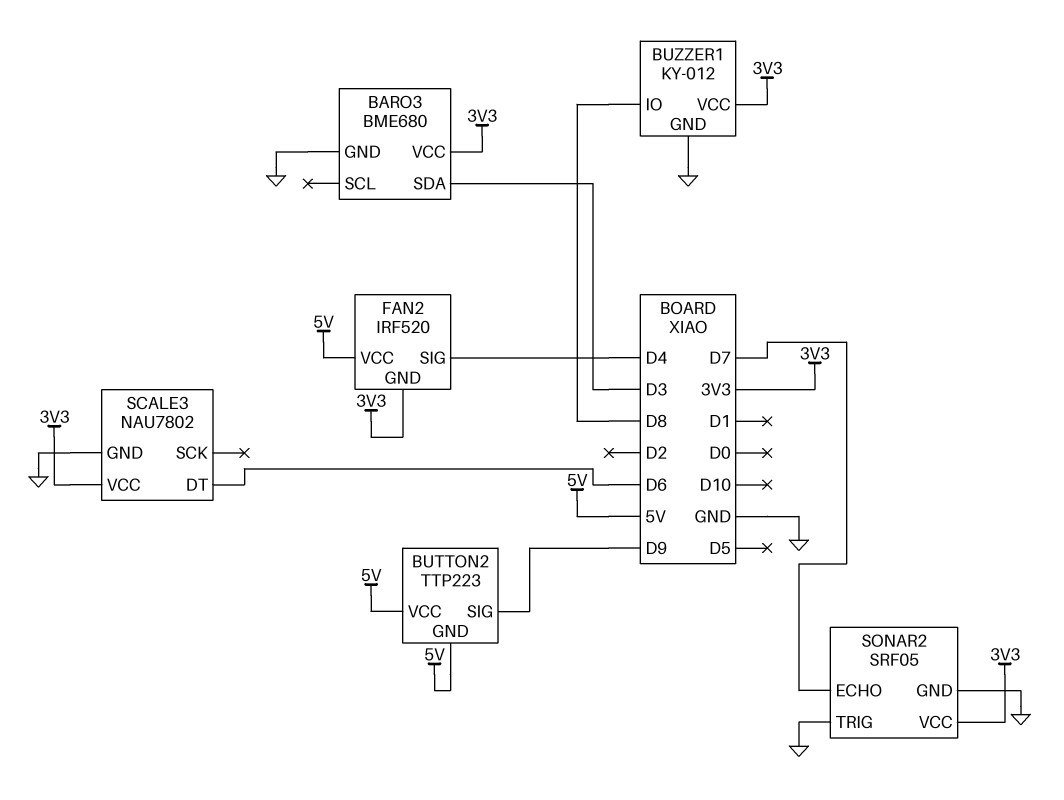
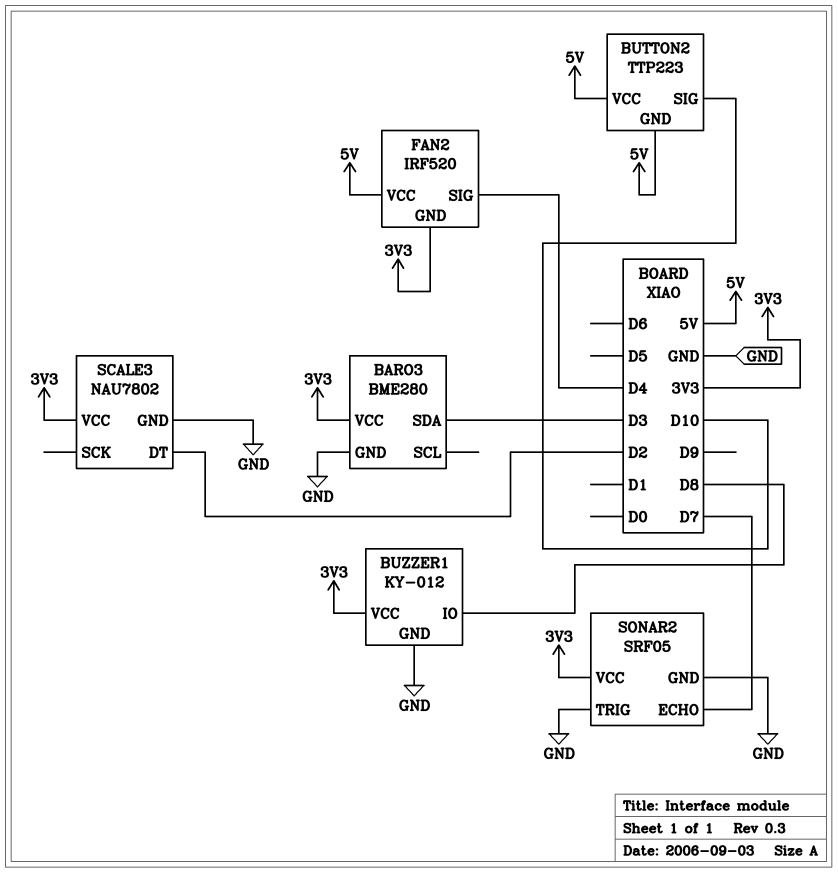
BARO3: BME680 -> BME280
BUTTON2 pin SIG: D9 -> D10
SCALE3 pin DT: D6 -> D2

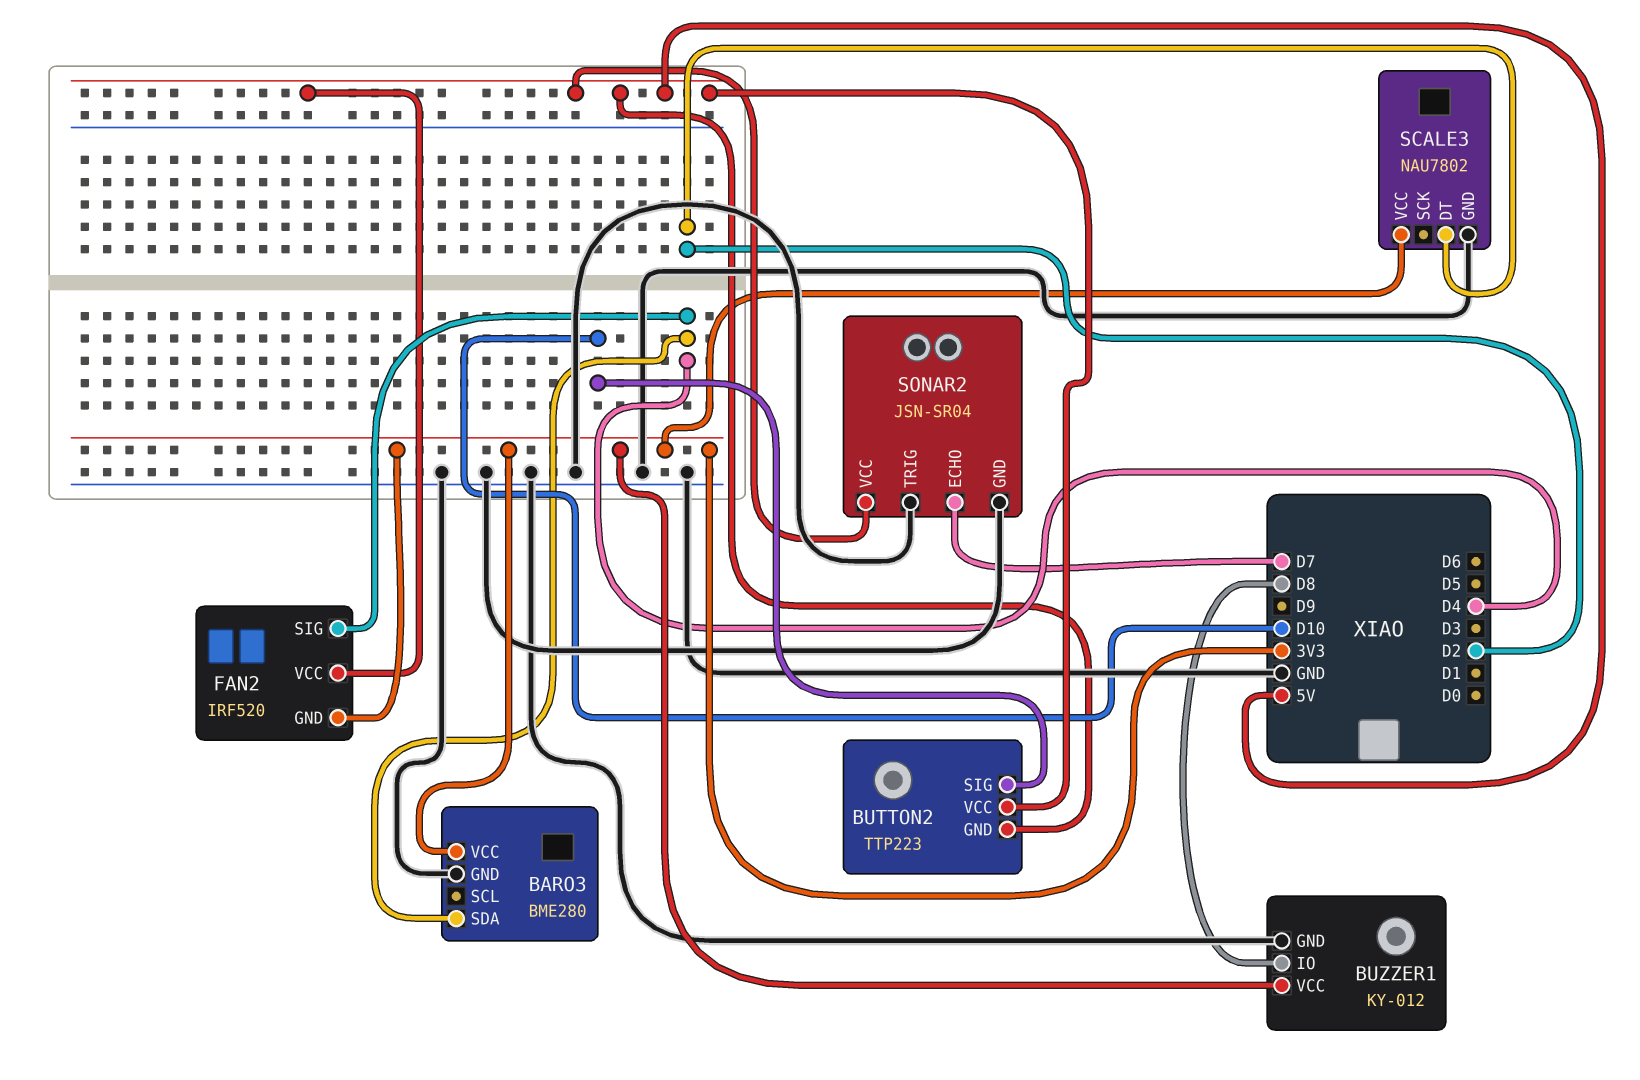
BARO3 pin SDA: D3 -> D4
SONAR2: SRF05 -> JSN-SR04
SONAR2 pin VCC: 3V3 -> 5V

